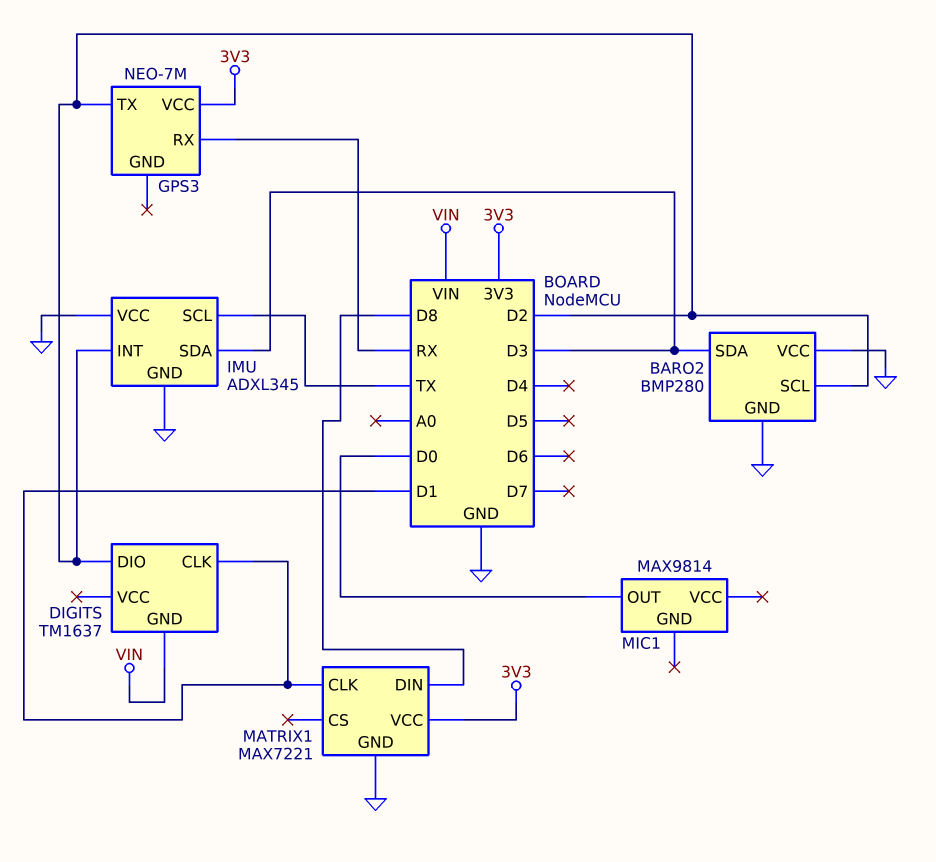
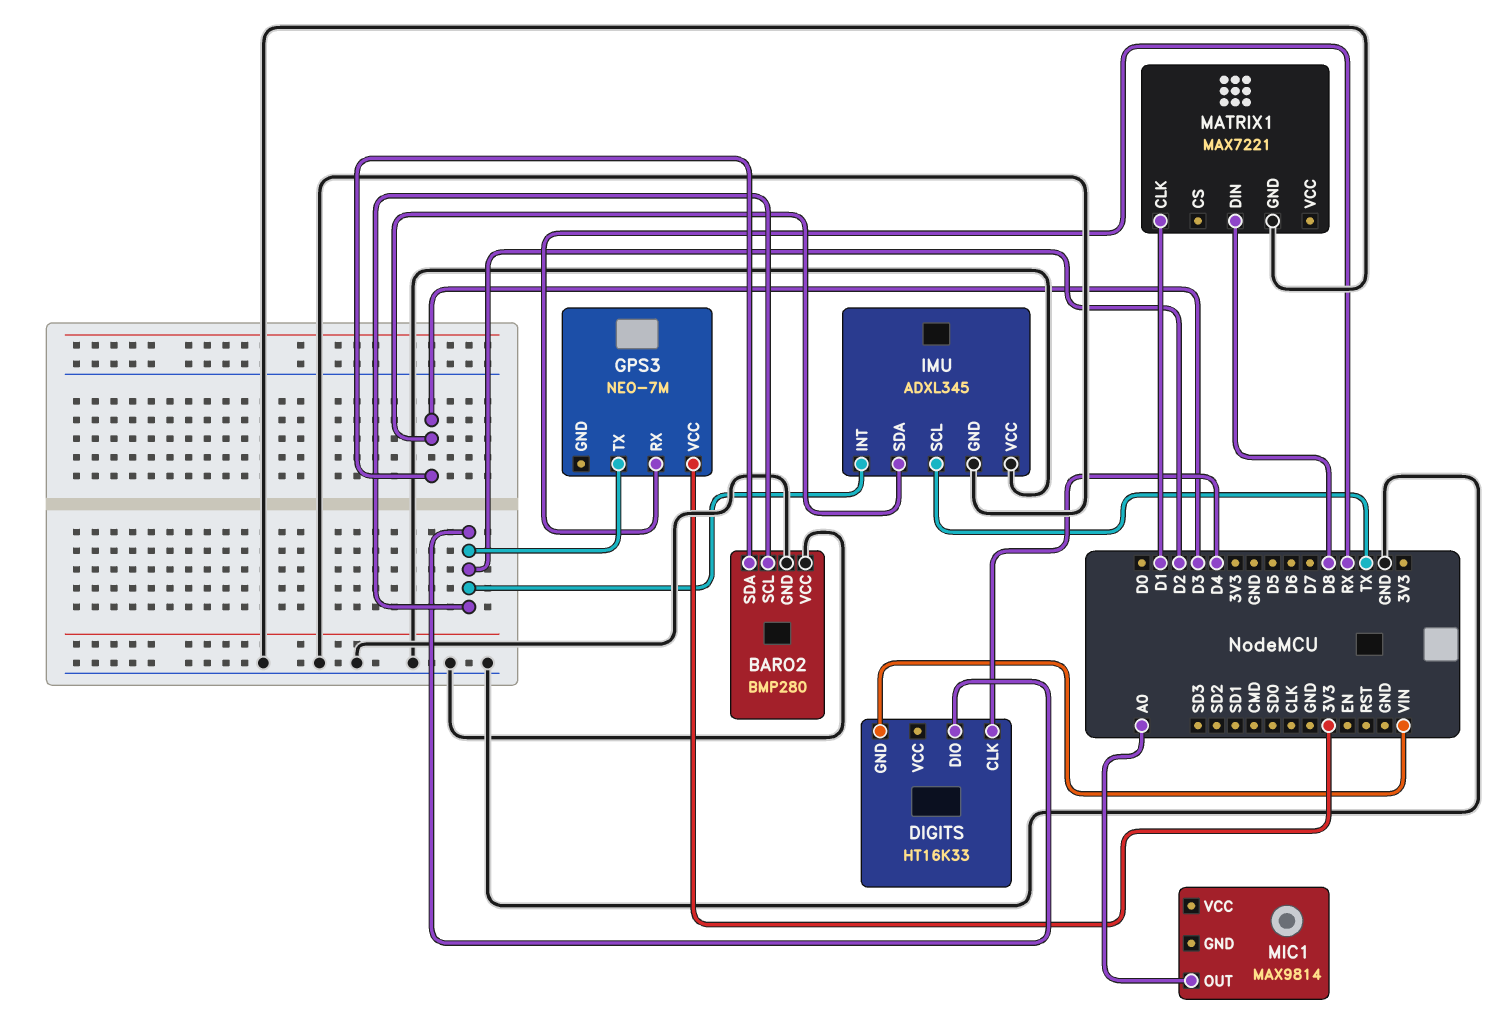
DIGITS: TM1637 -> HT16K33
DIGITS pin CLK: D1 -> D4
MATRIX1 pin VCC: 3V3 -> none
MIC1 pin OUT: D0 -> A0

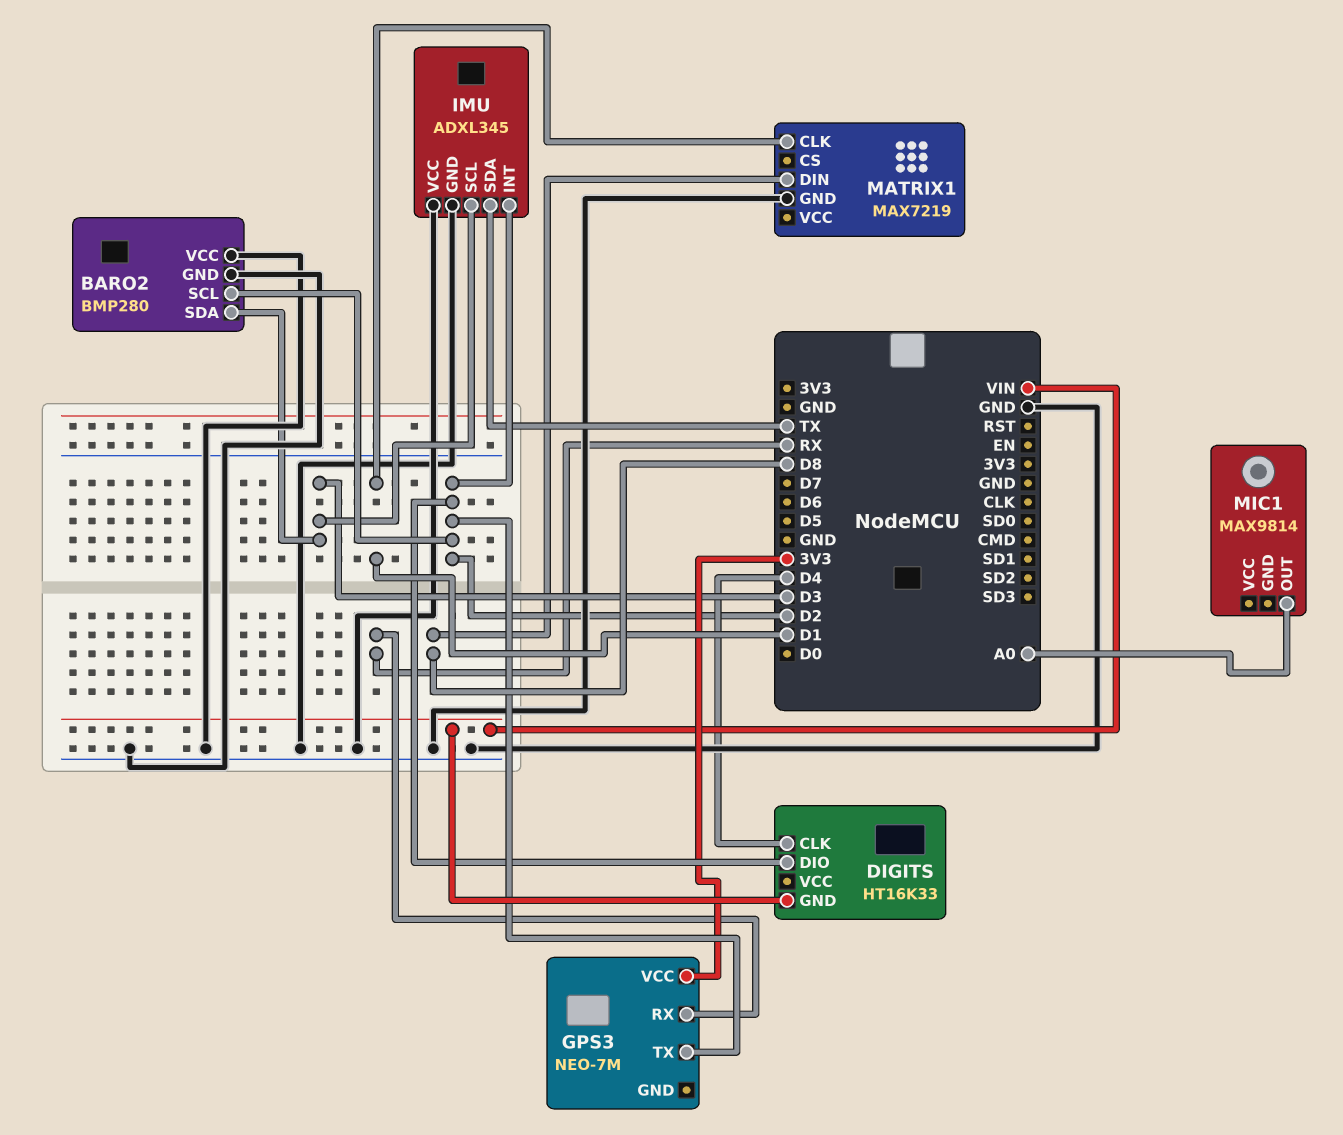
IMU pin SCL: TX -> D3
IMU pin SDA: D3 -> TX
MATRIX1: MAX7221 -> MAX7219

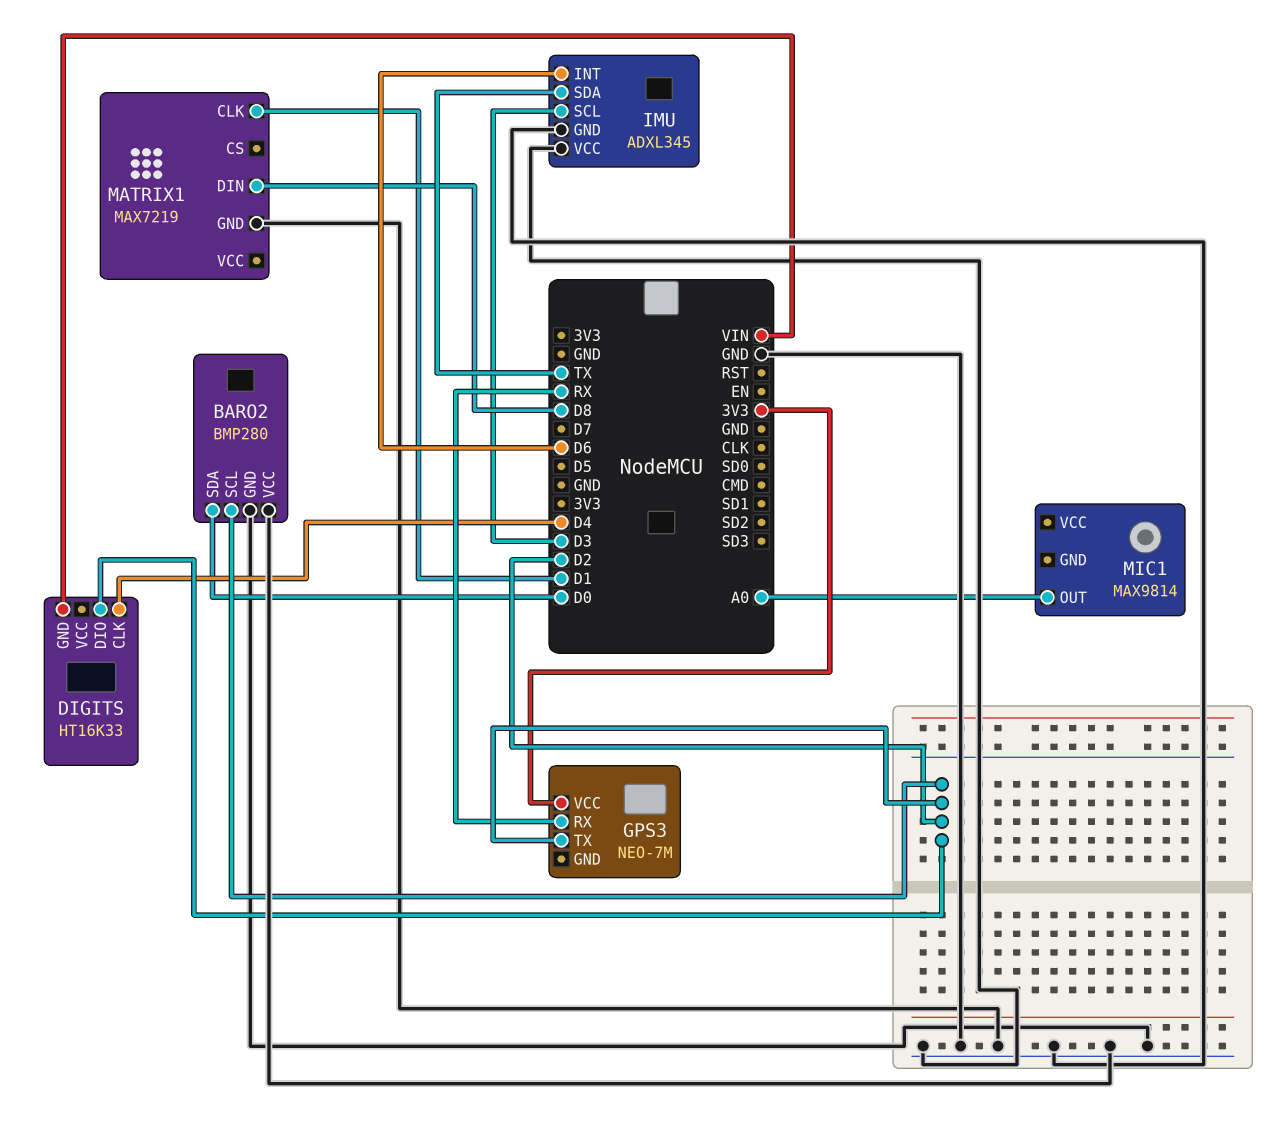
BARO2 pin SDA: D3 -> D0
IMU pin INT: D2 -> D6

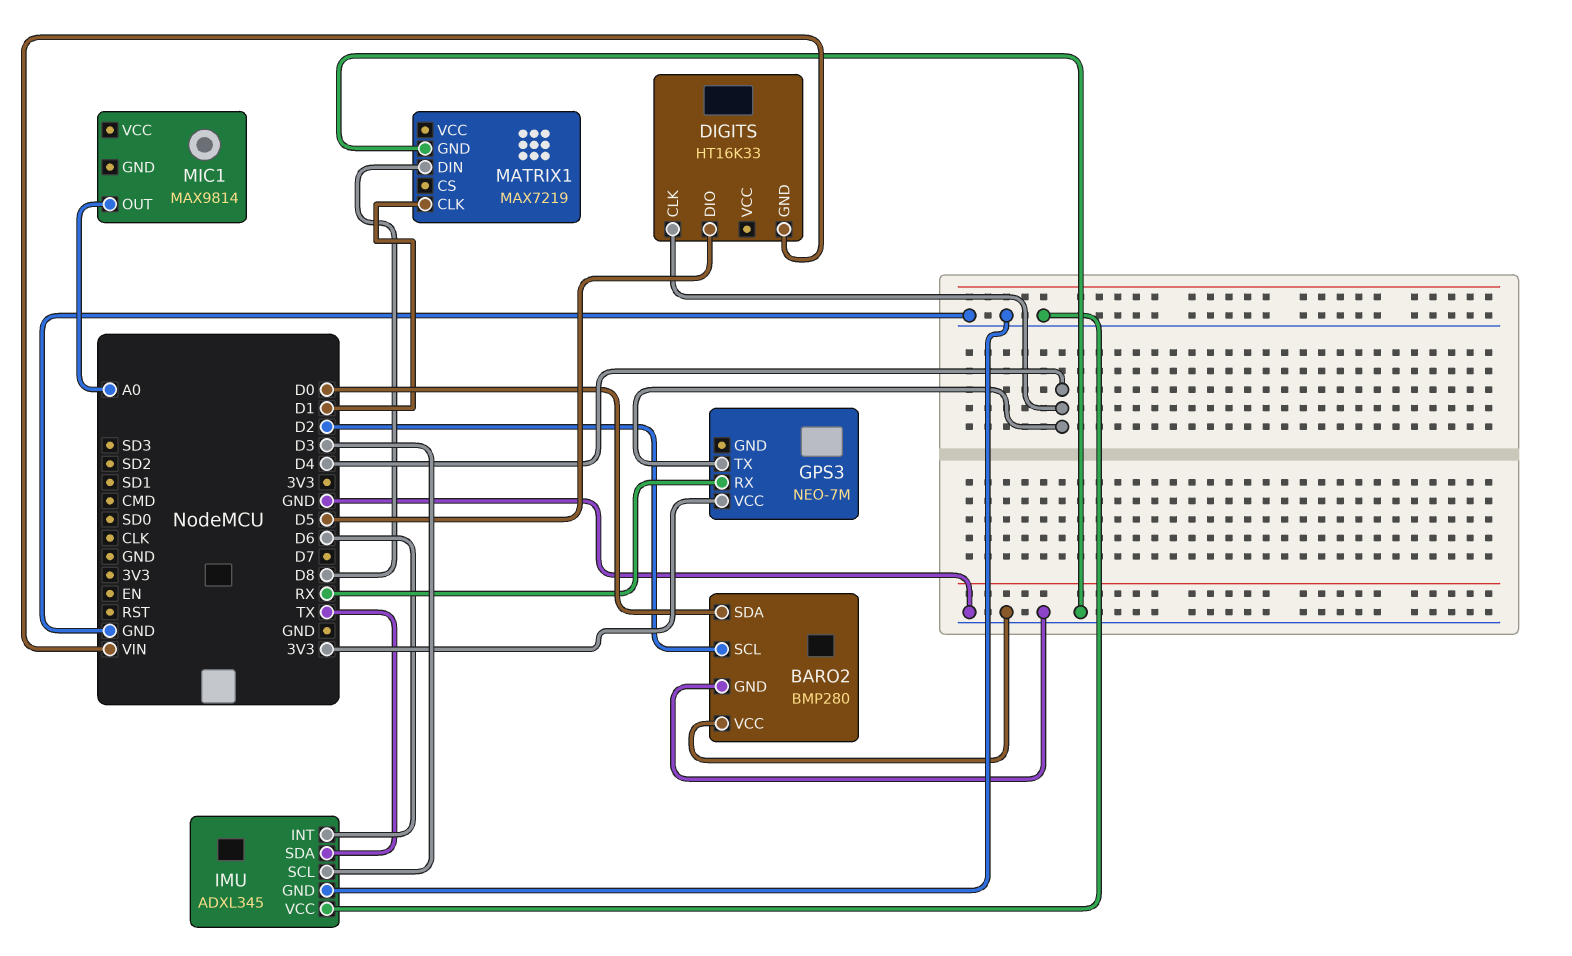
DIGITS pin DIO: D2 -> D5
GPS3 pin TX: D2 -> D4

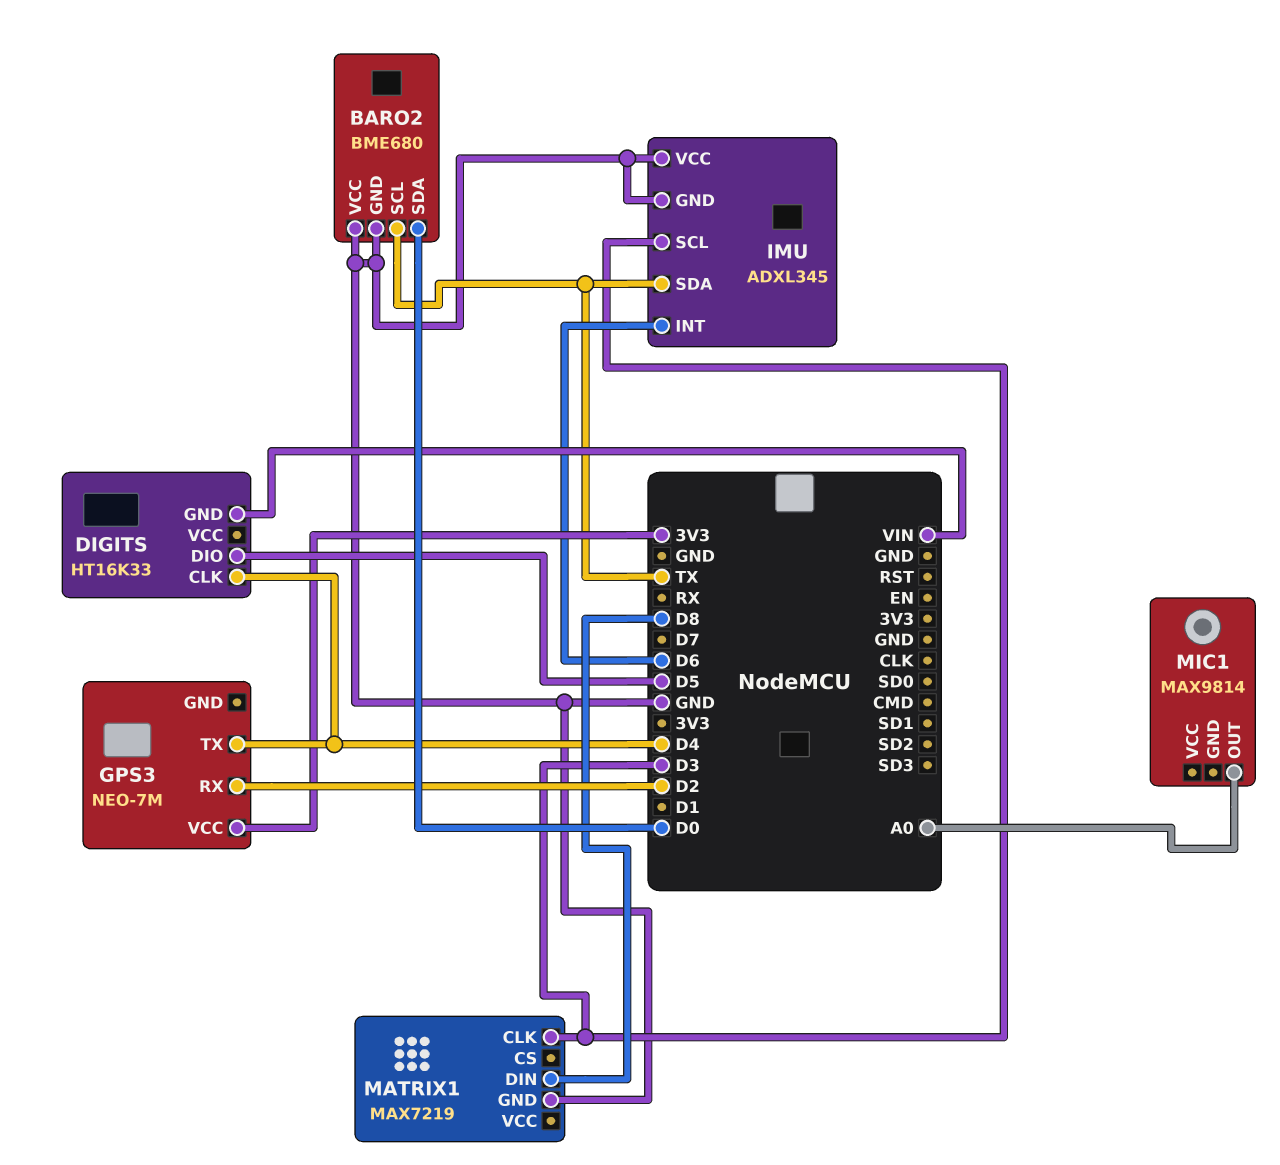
BARO2: BMP280 -> BME680
BARO2 pin SCL: D2 -> TX
GPS3 pin RX: RX -> D2
MATRIX1 pin CLK: D1 -> D3

